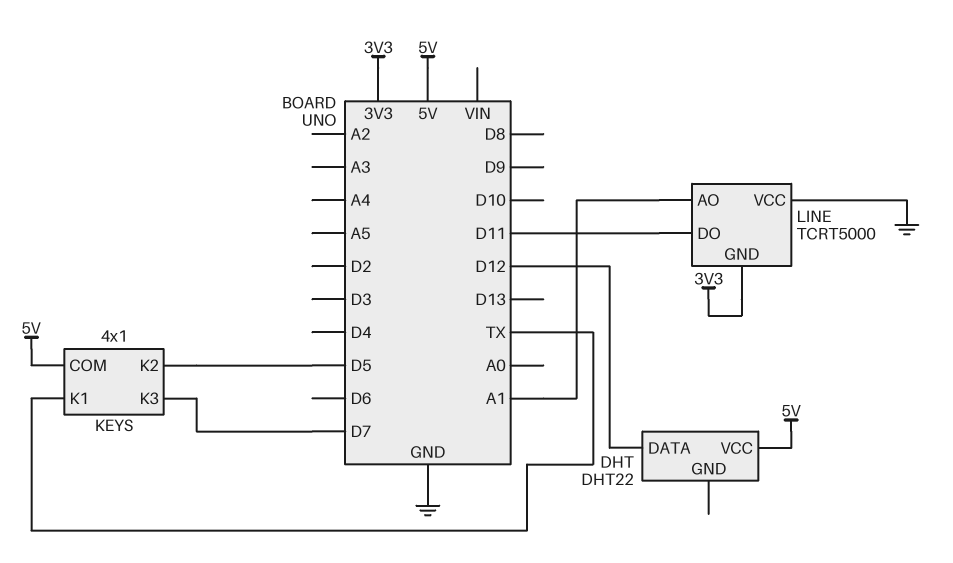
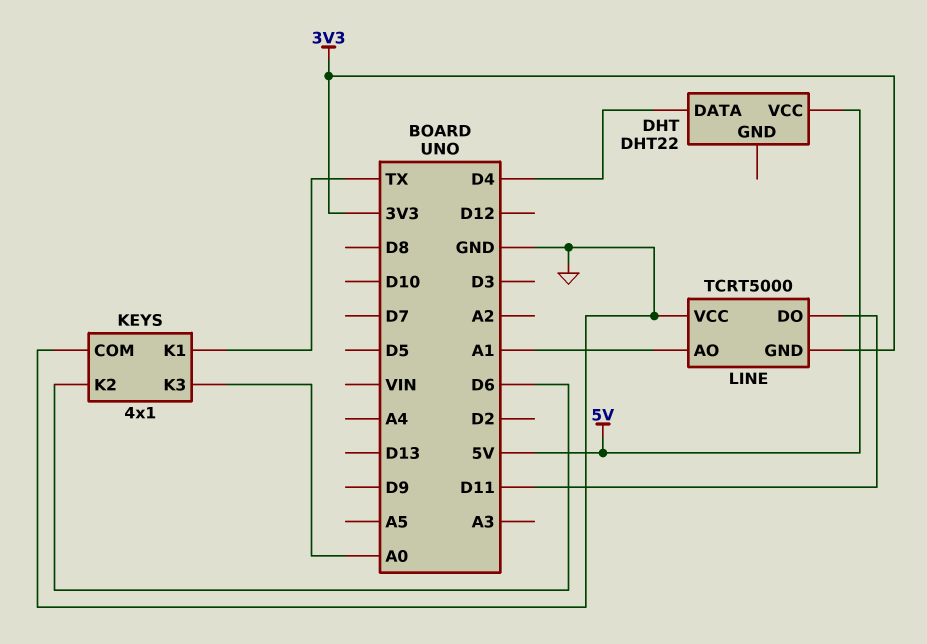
DHT pin DATA: D12 -> D4
KEYS pin COM: 5V -> GND
KEYS pin K2: D5 -> D6
KEYS pin K3: D7 -> A0

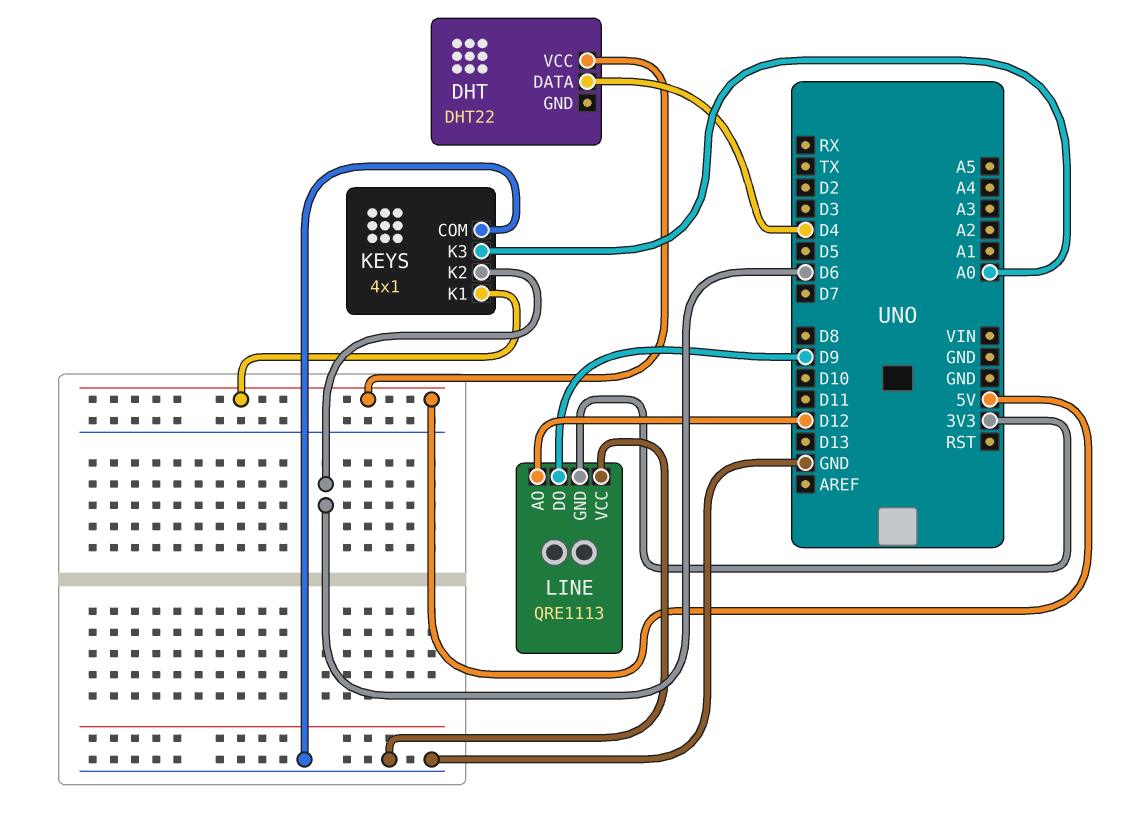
KEYS pin K1: TX -> 5V
LINE: TCRT5000 -> QRE1113
LINE pin AO: A1 -> D12
LINE pin DO: D11 -> D9

